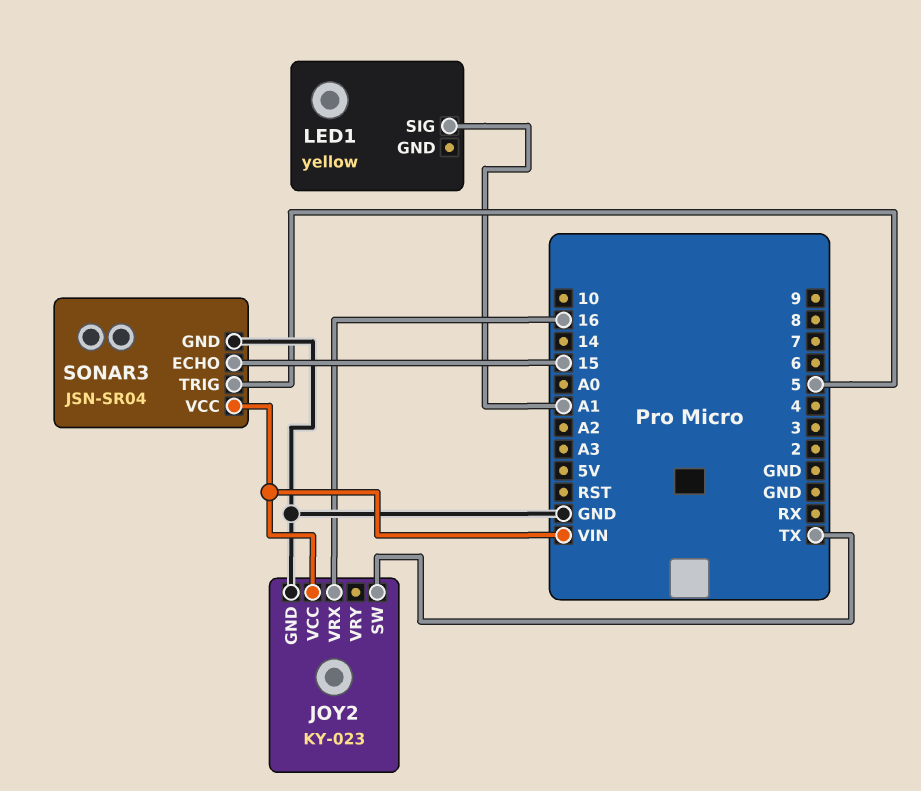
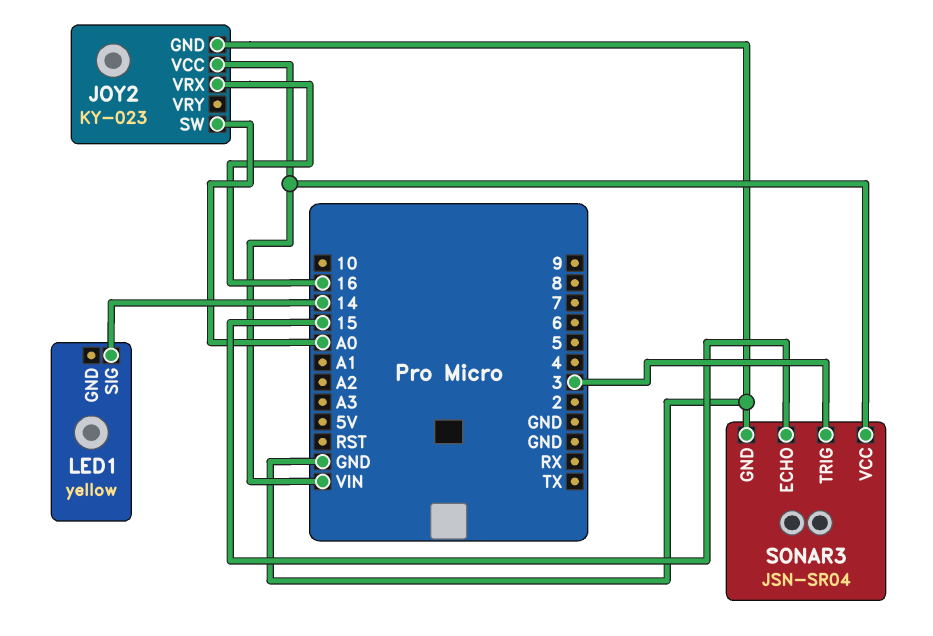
JOY2 pin SW: TX -> A0
LED1 pin SIG: A1 -> 14
SONAR3 pin TRIG: 5 -> 3

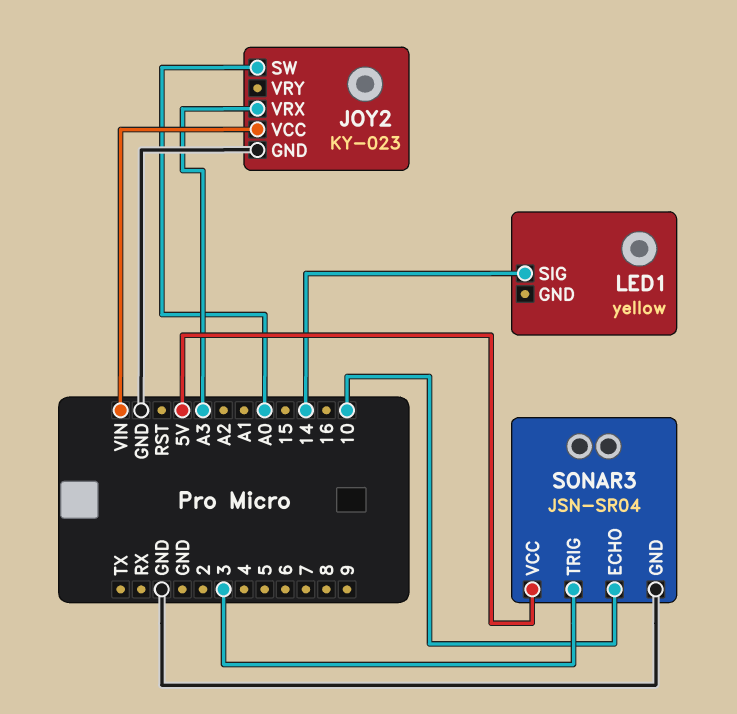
JOY2 pin VRX: 16 -> A3
SONAR3 pin ECHO: 15 -> 10
SONAR3 pin VCC: VIN -> 5V

